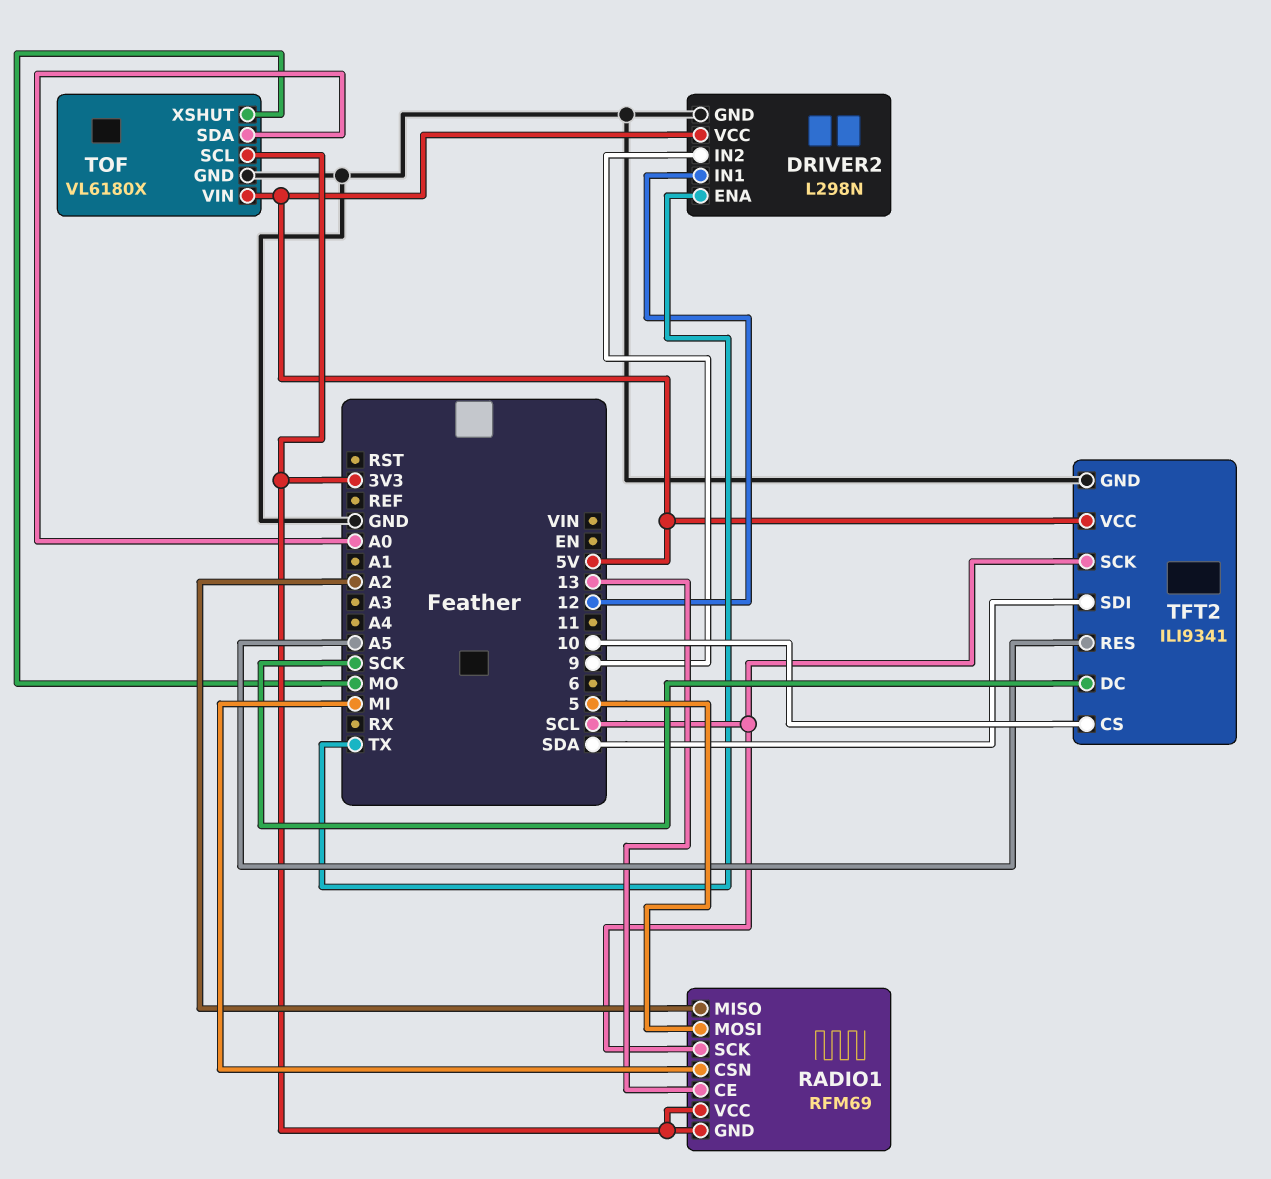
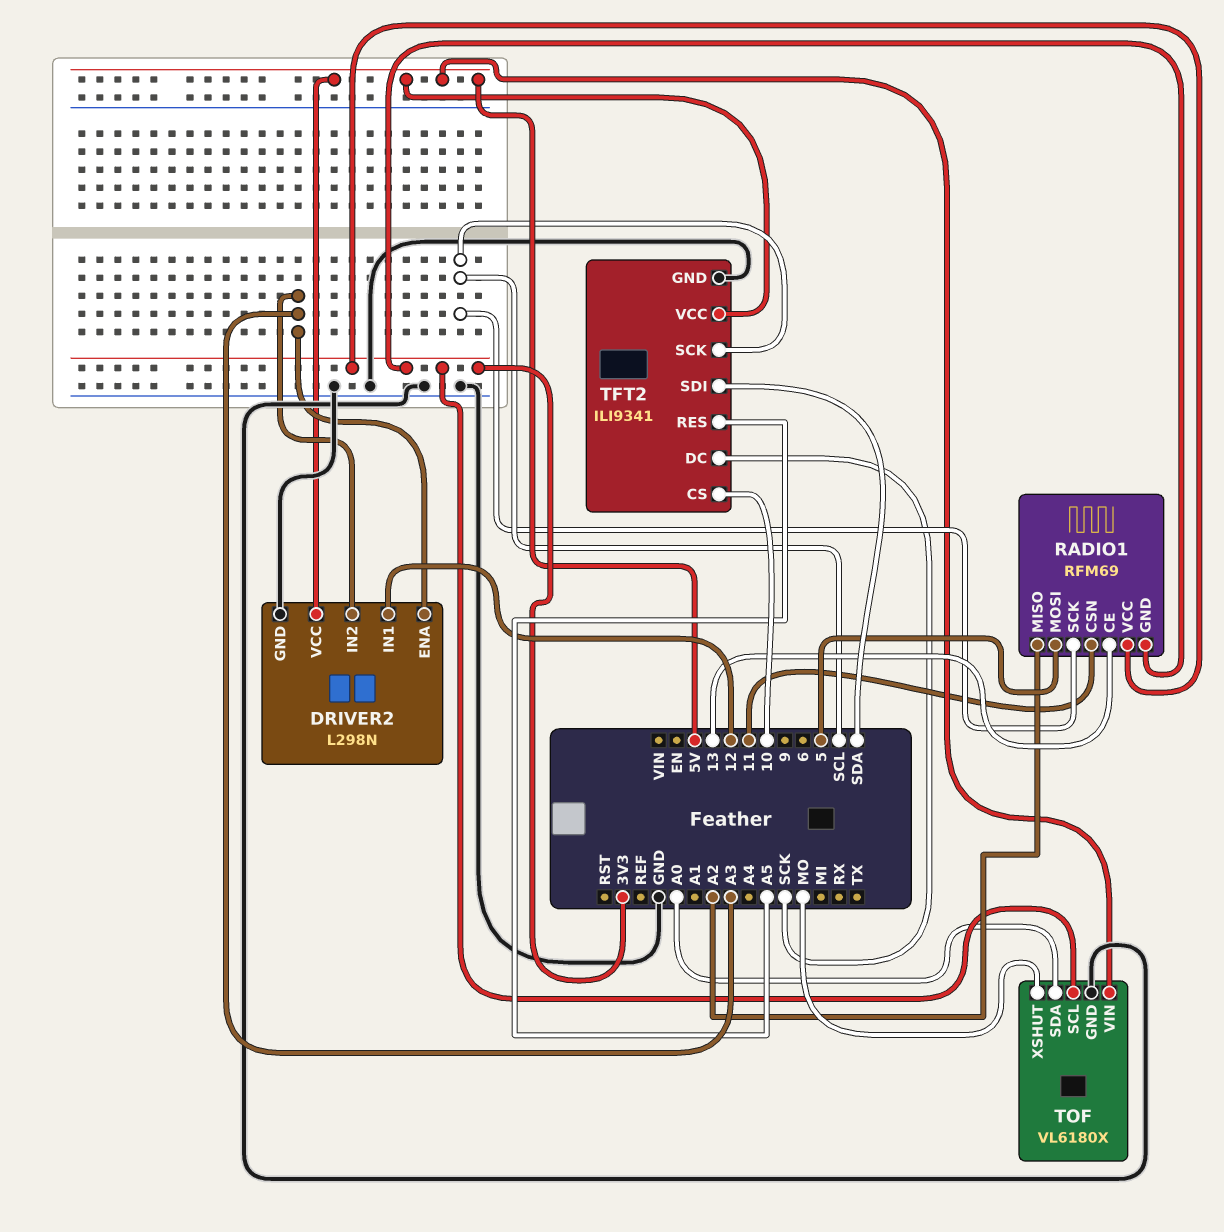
DRIVER2 pin ENA: TX -> A3
DRIVER2 pin IN2: 9 -> A3
RADIO1 pin CSN: MI -> 11

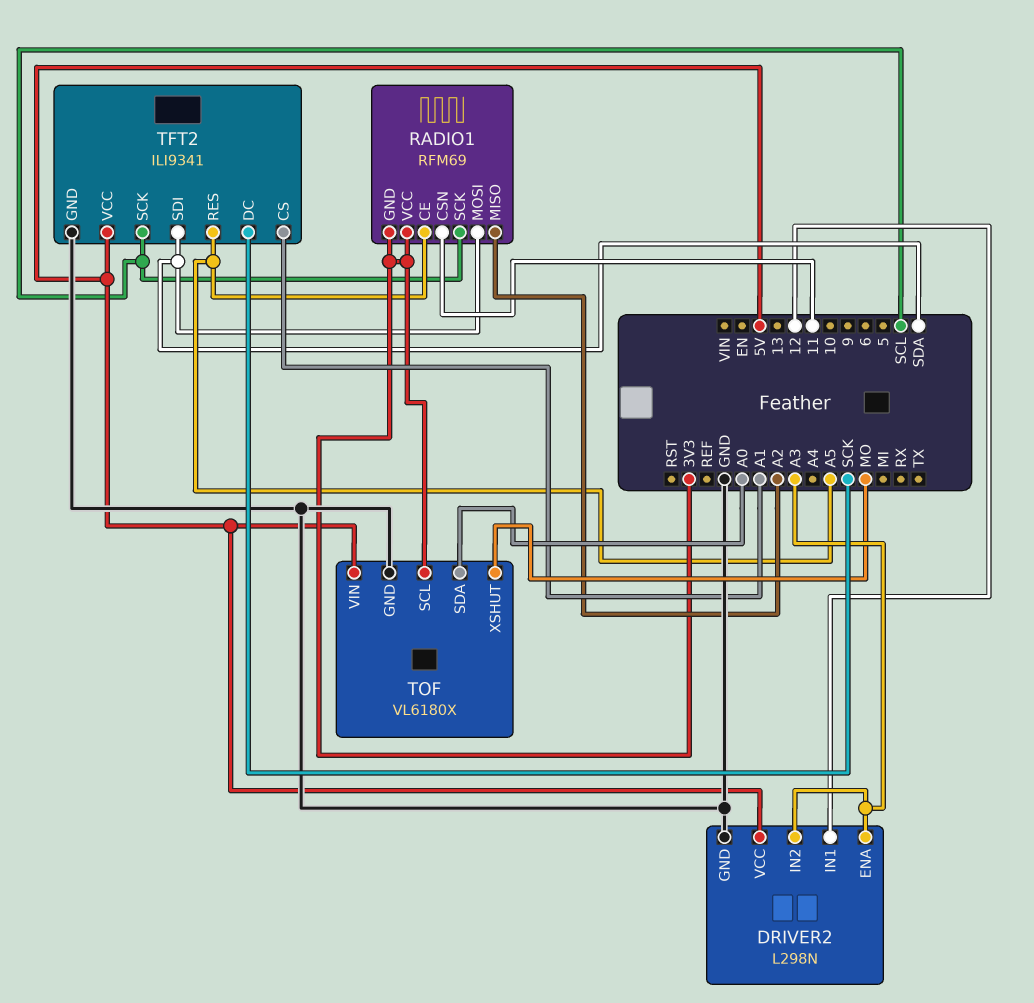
RADIO1 pin CE: 13 -> A5
RADIO1 pin MOSI: 5 -> SDA
TFT2 pin CS: 10 -> A1

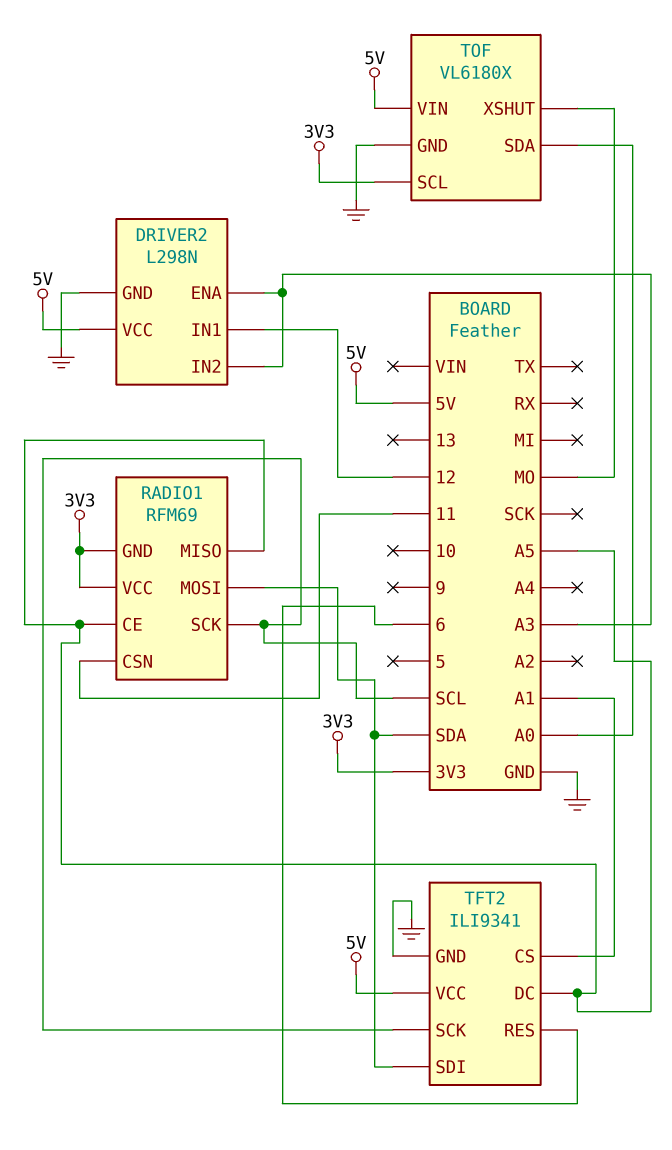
RADIO1 pin MISO: A2 -> A5
TFT2 pin DC: SCK -> A5
TFT2 pin RES: A5 -> 6

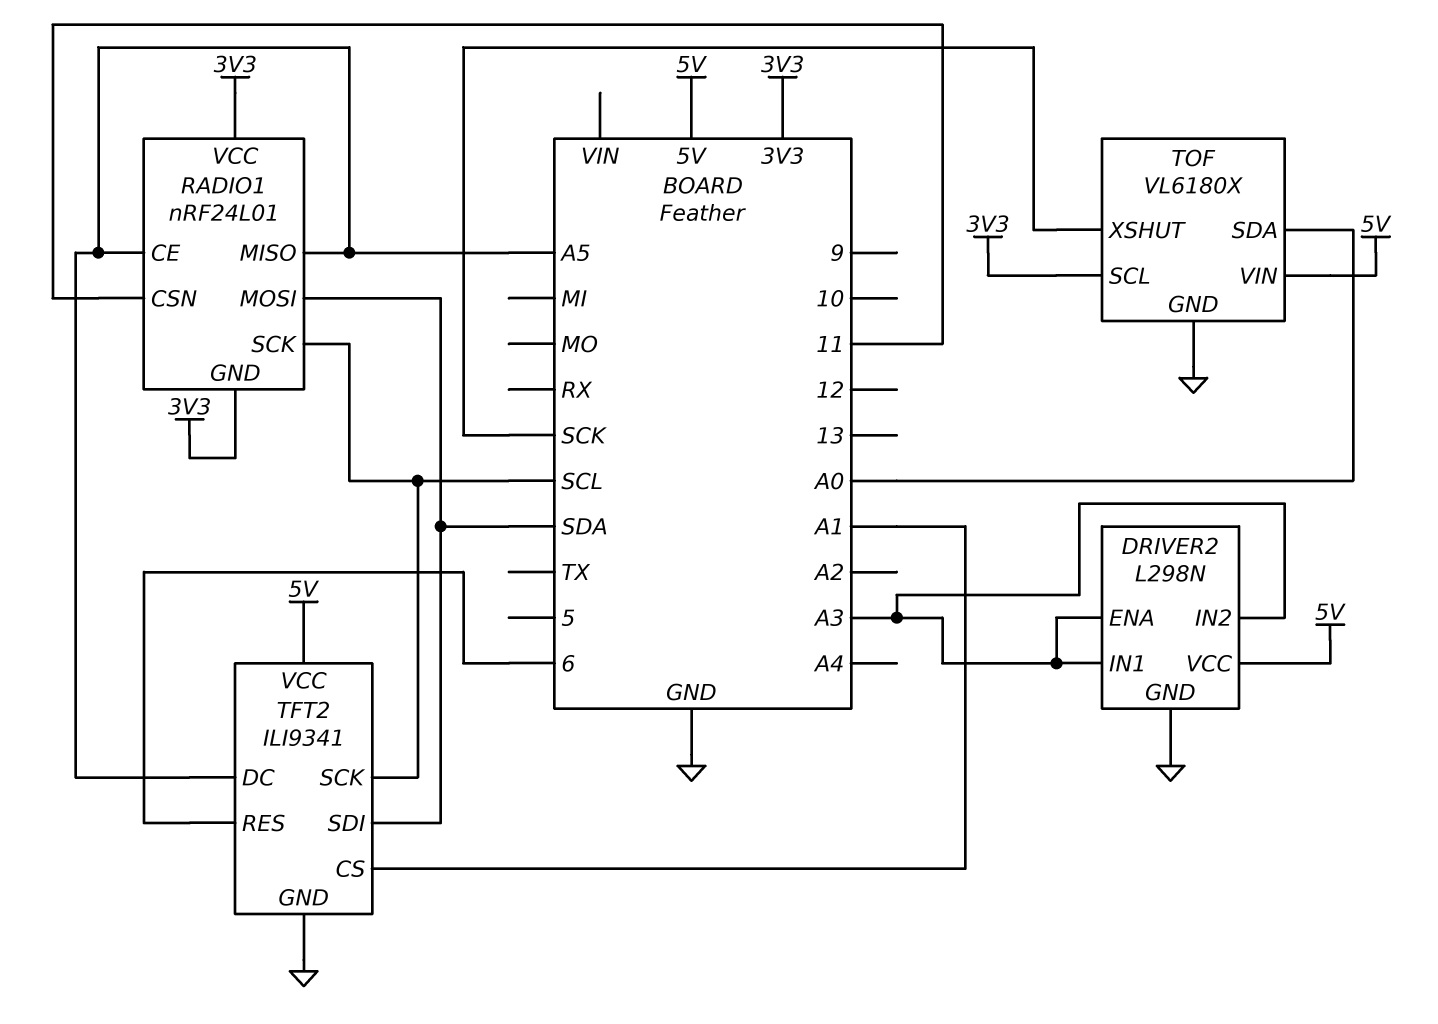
DRIVER2 pin IN1: 12 -> A3
RADIO1: RFM69 -> nRF24L01
TOF pin XSHUT: MO -> SCK

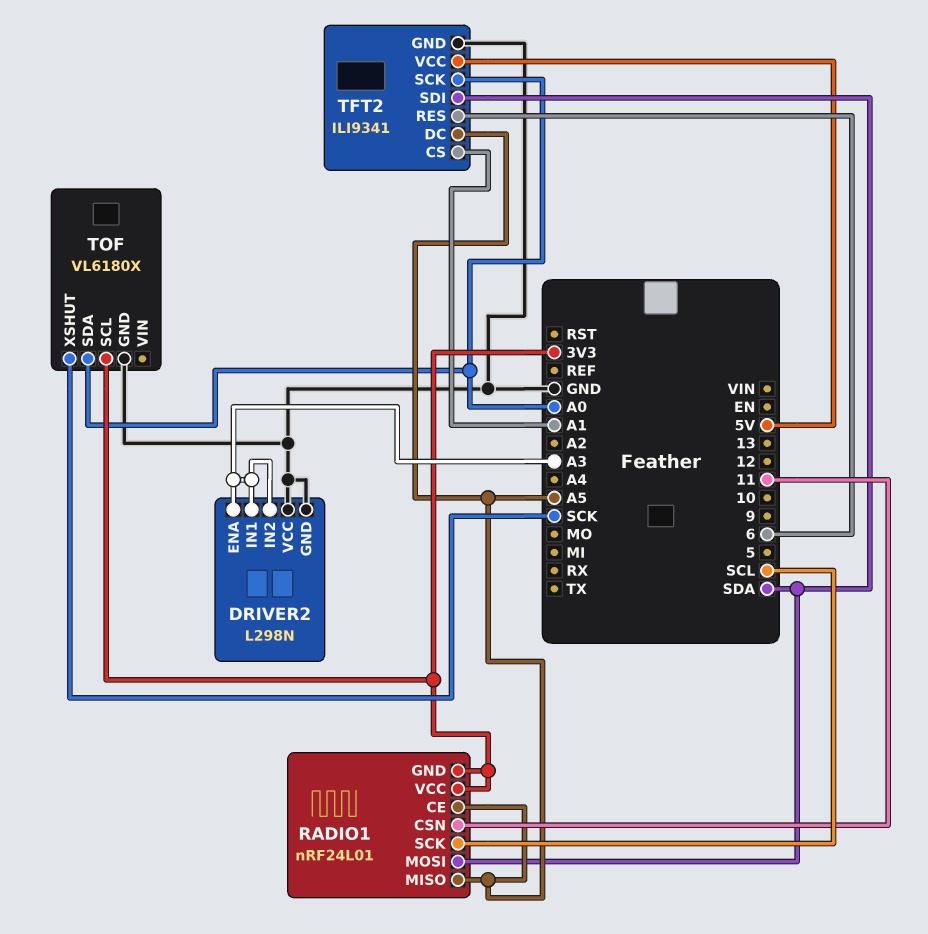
DRIVER2 pin VCC: 5V -> GND
TFT2 pin SCK: SCL -> A0
TOF pin VIN: 5V -> none

